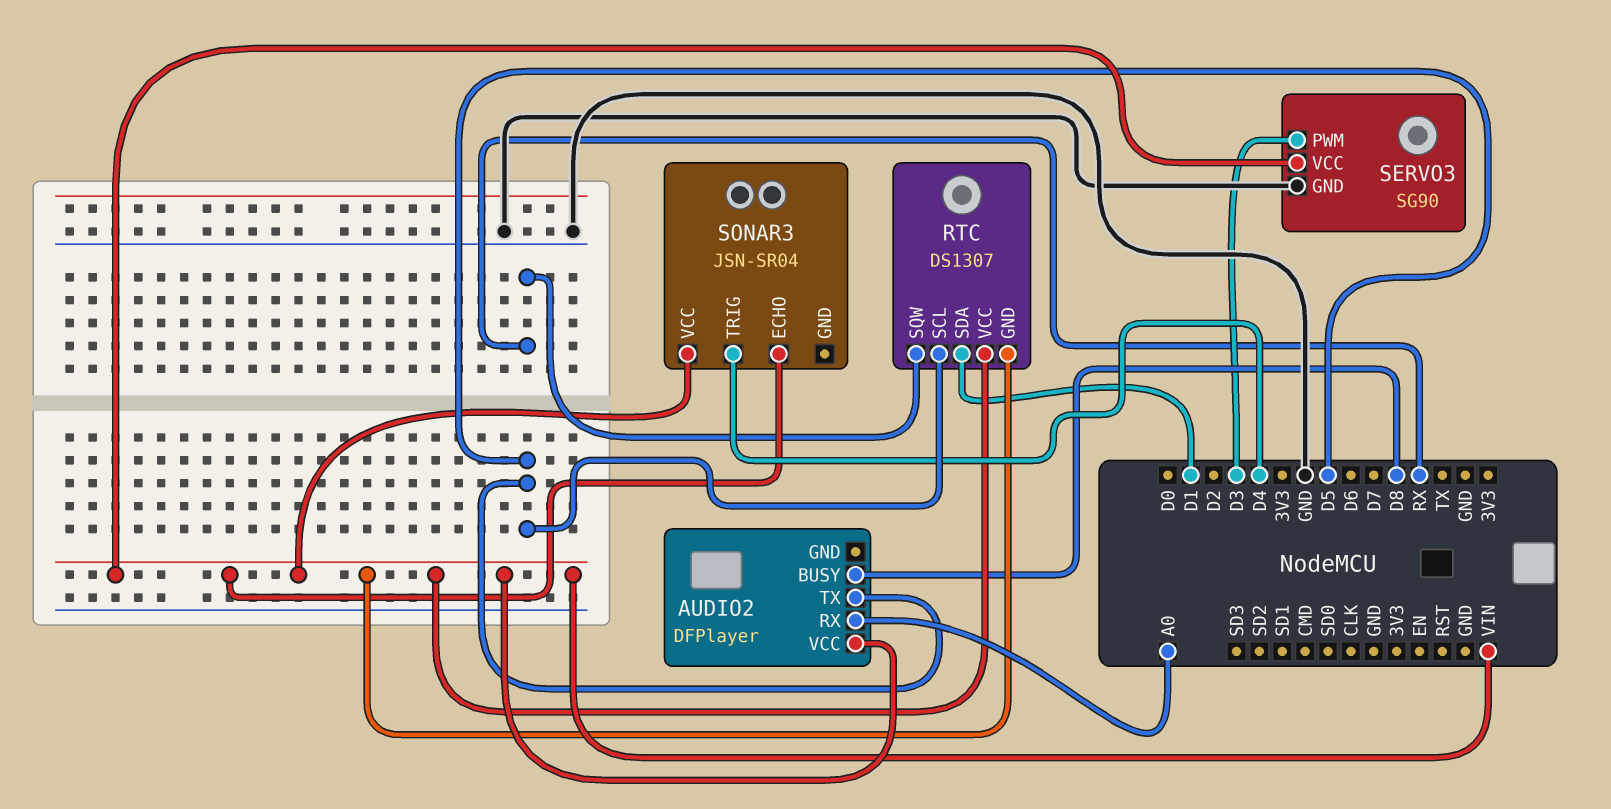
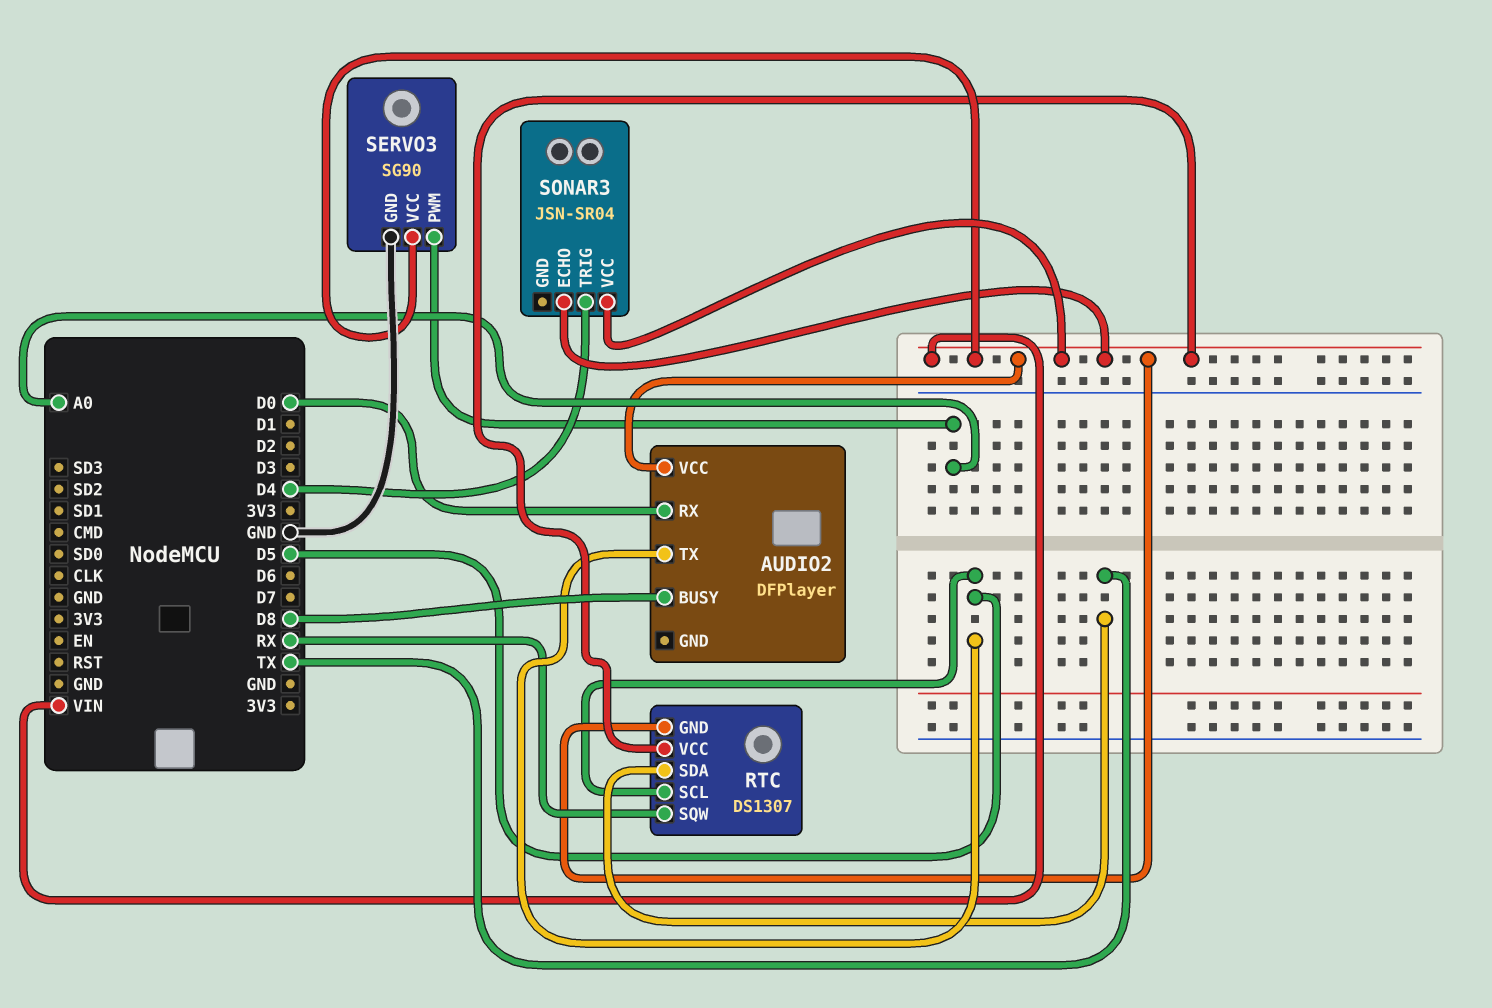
AUDIO2 pin RX: A0 -> D0
RTC pin SDA: D1 -> TX
SERVO3 pin PWM: D3 -> A0

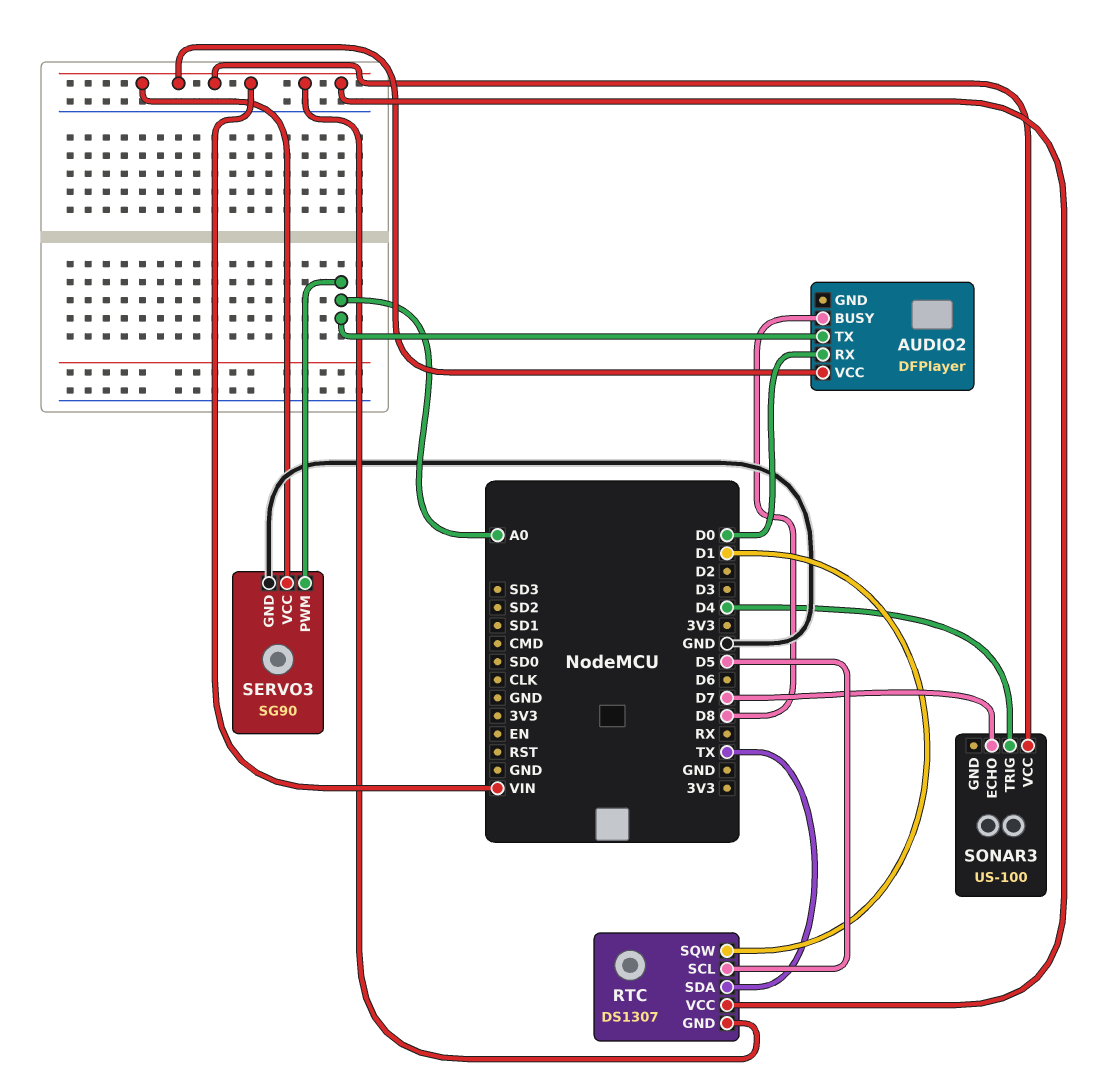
AUDIO2 pin TX: D5 -> A0
RTC pin SQW: RX -> D1
SONAR3: JSN-SR04 -> US-100
SONAR3 pin ECHO: VIN -> D7

